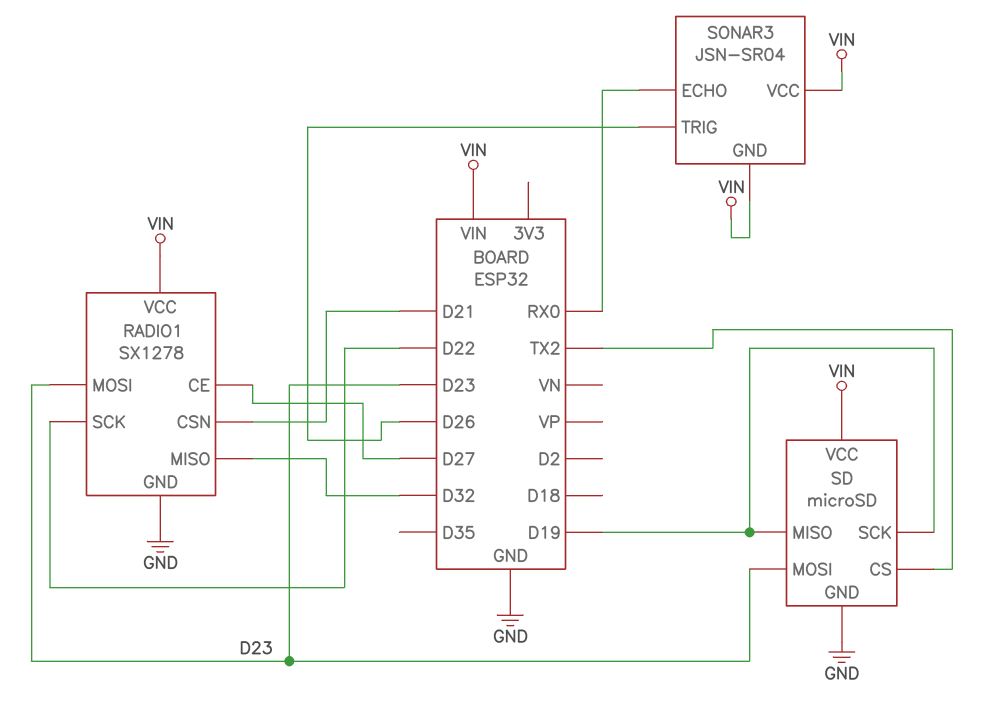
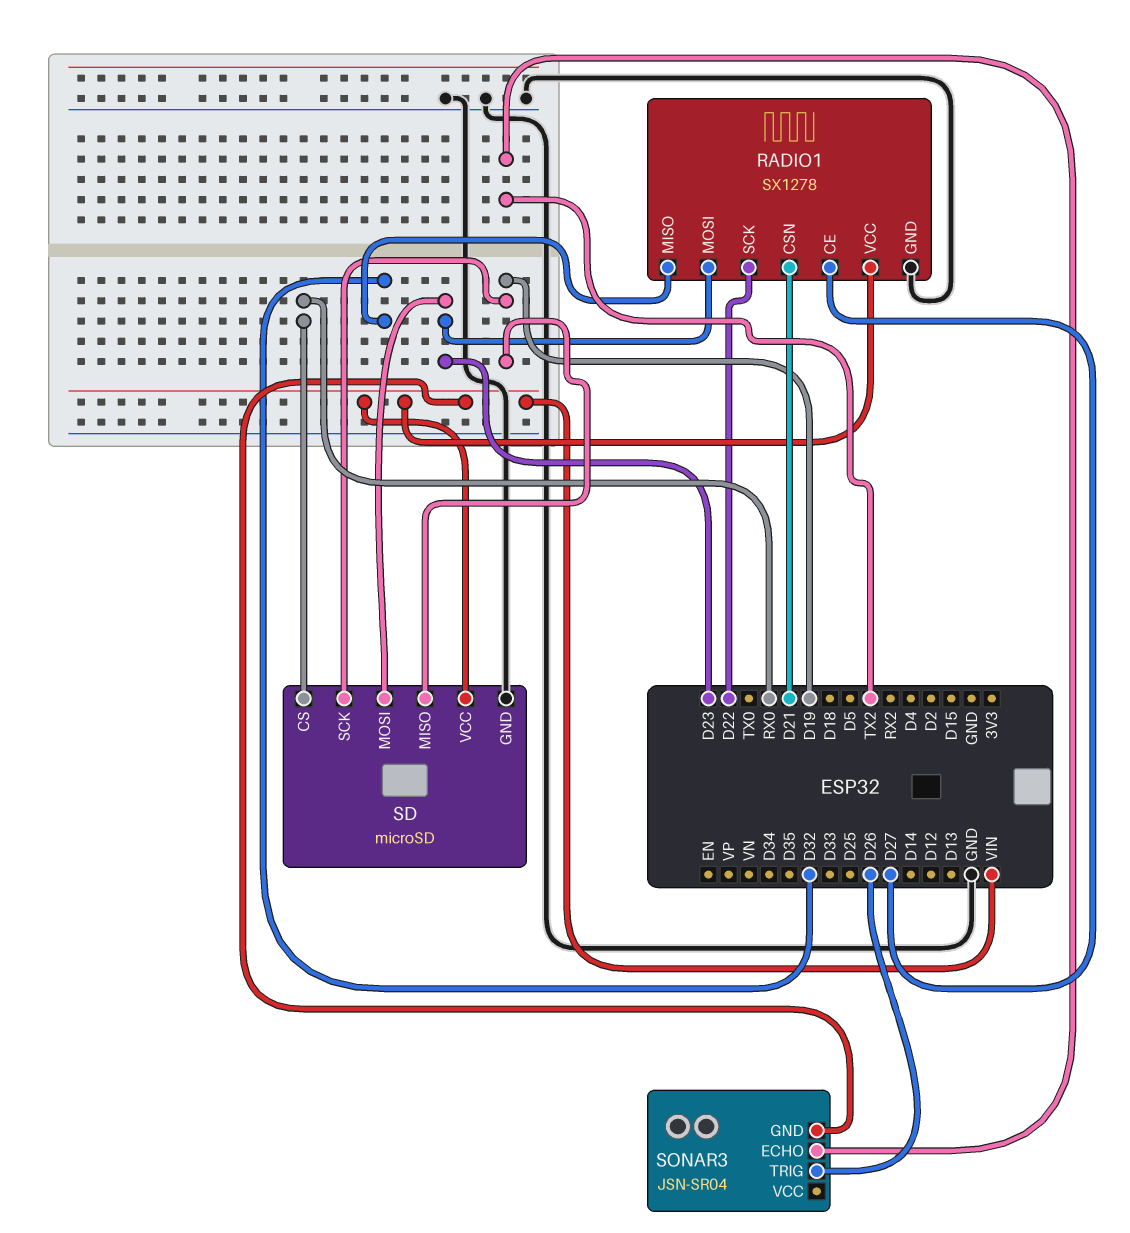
SD pin CS: TX2 -> RX0
SONAR3 pin ECHO: RX0 -> TX2
SONAR3 pin VCC: VIN -> none

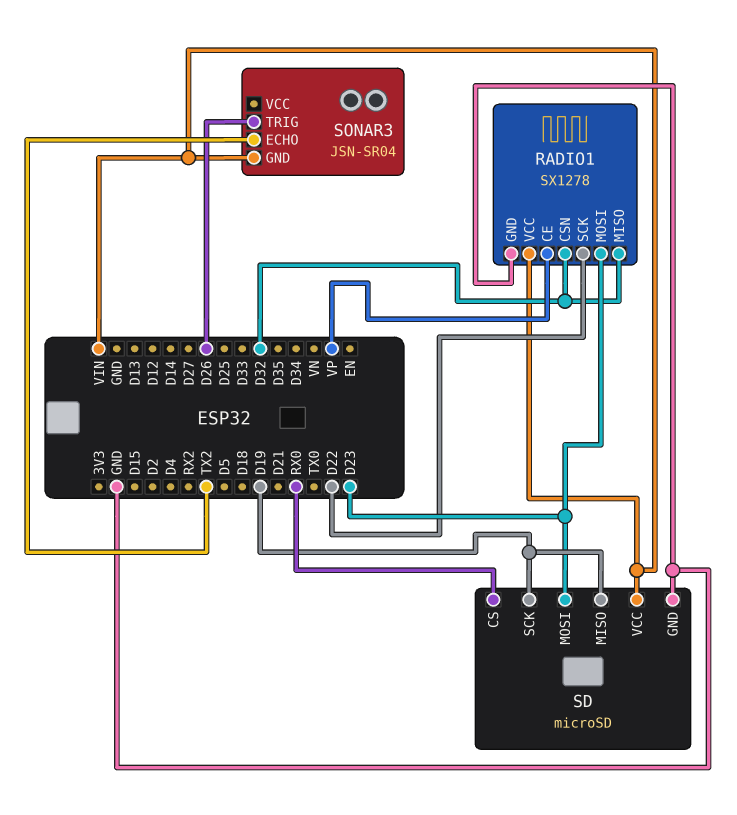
RADIO1 pin CE: D27 -> VP
RADIO1 pin CSN: D21 -> D32

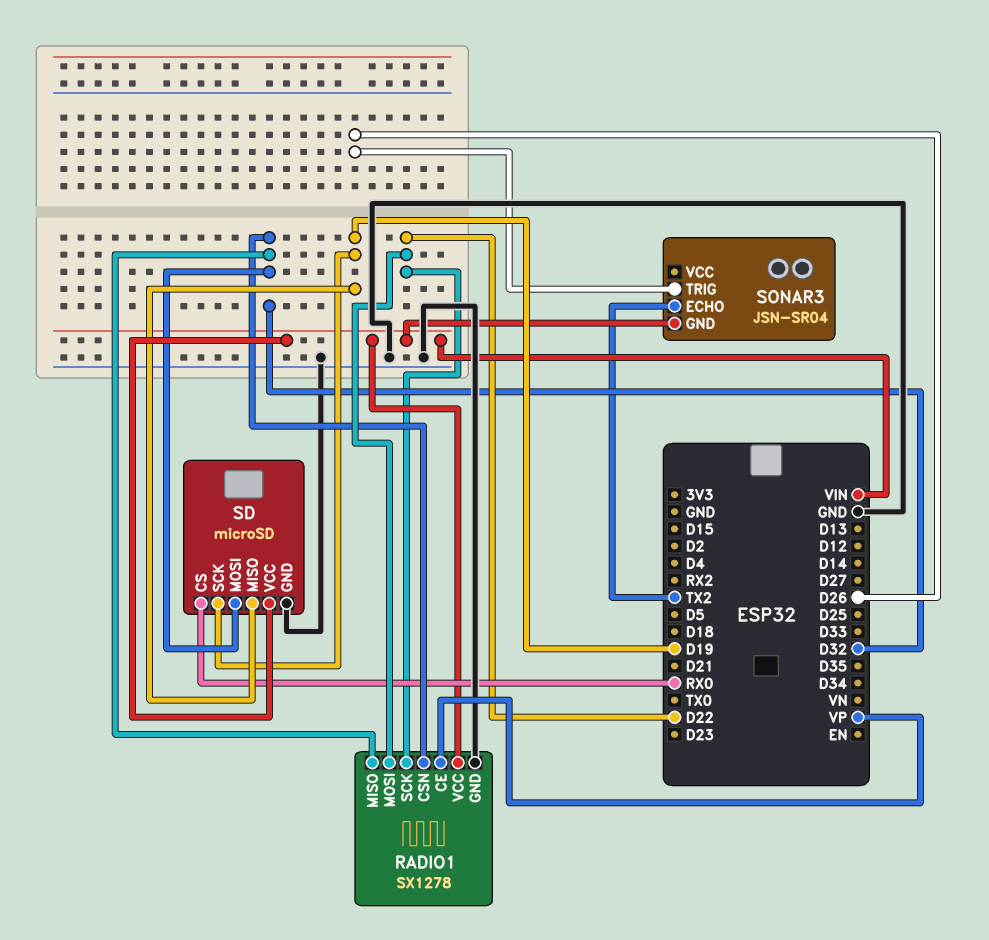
RADIO1 pin MOSI: D23 -> D22
SD pin MOSI: D23 -> D32

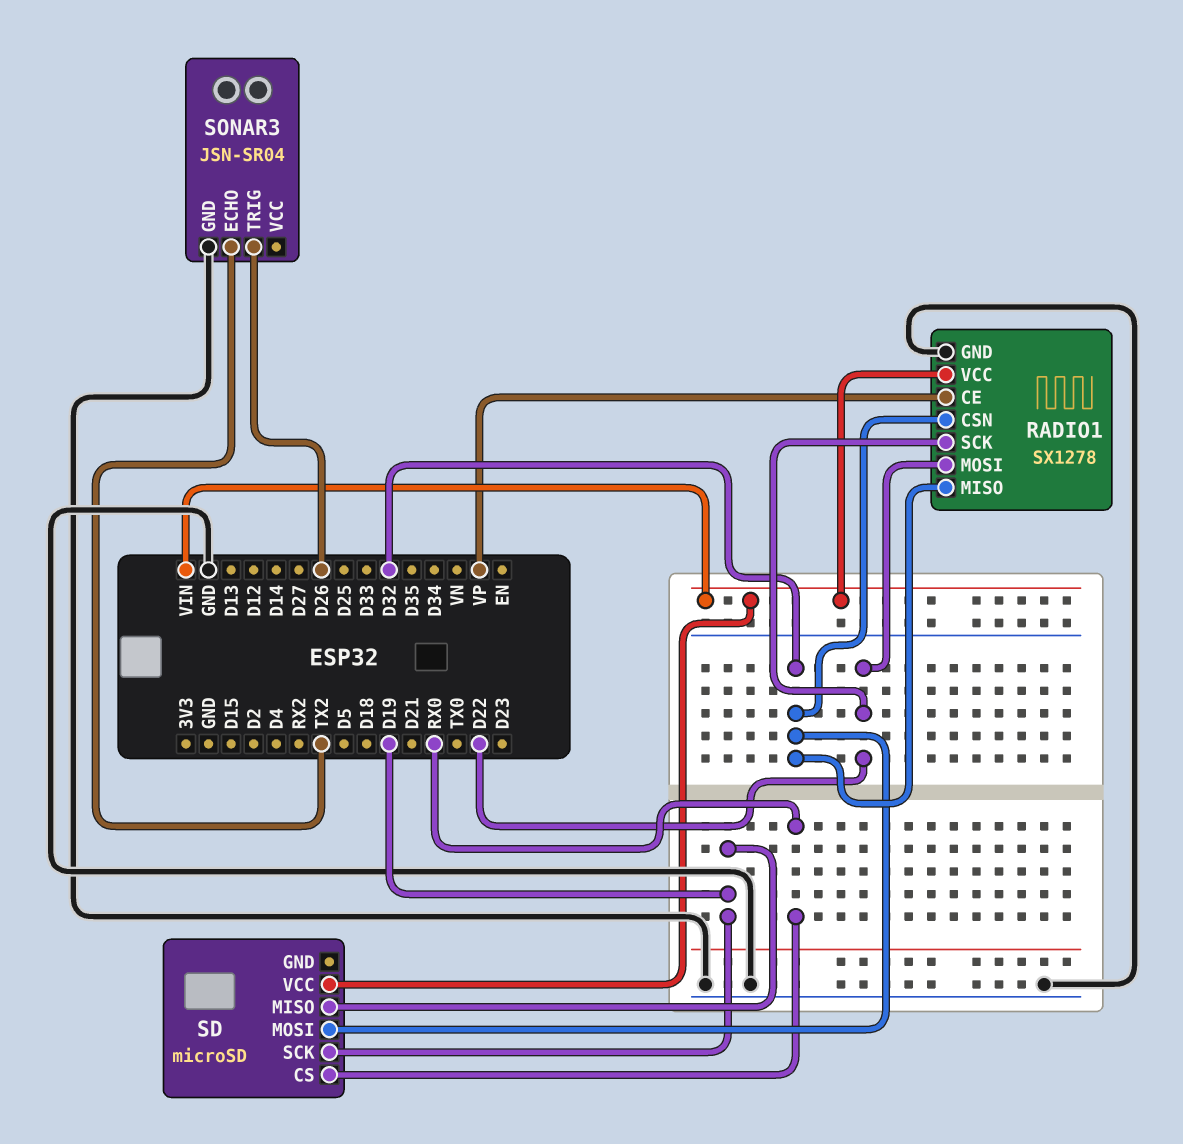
SD pin GND: GND -> none
SONAR3 pin GND: VIN -> GND

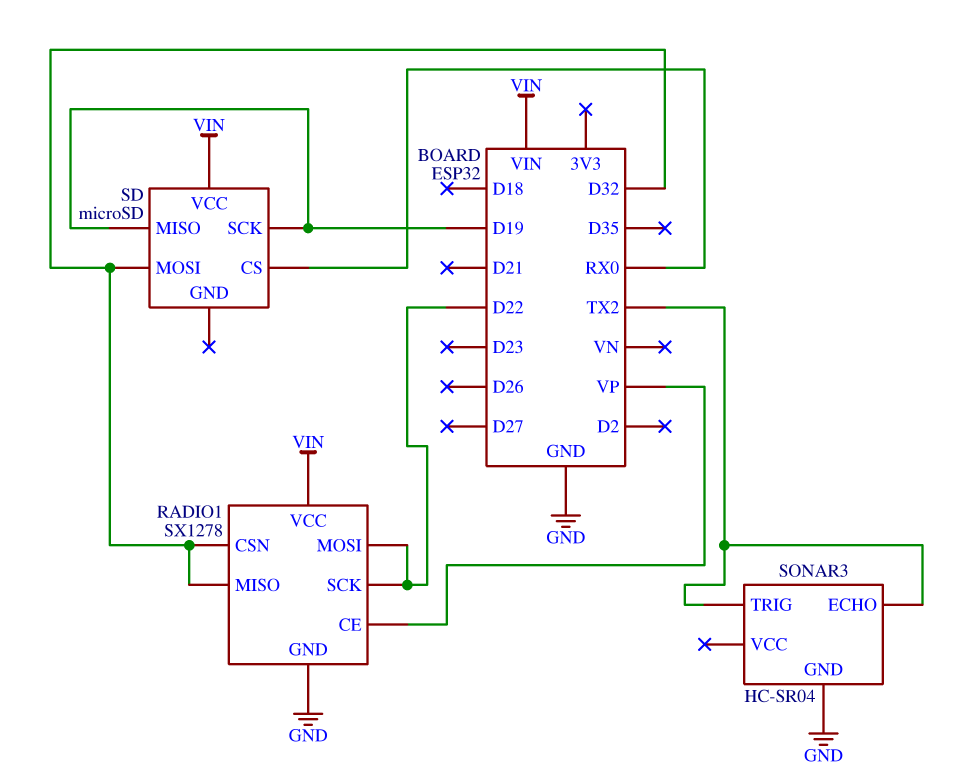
SONAR3: JSN-SR04 -> HC-SR04
SONAR3 pin TRIG: D26 -> TX2

